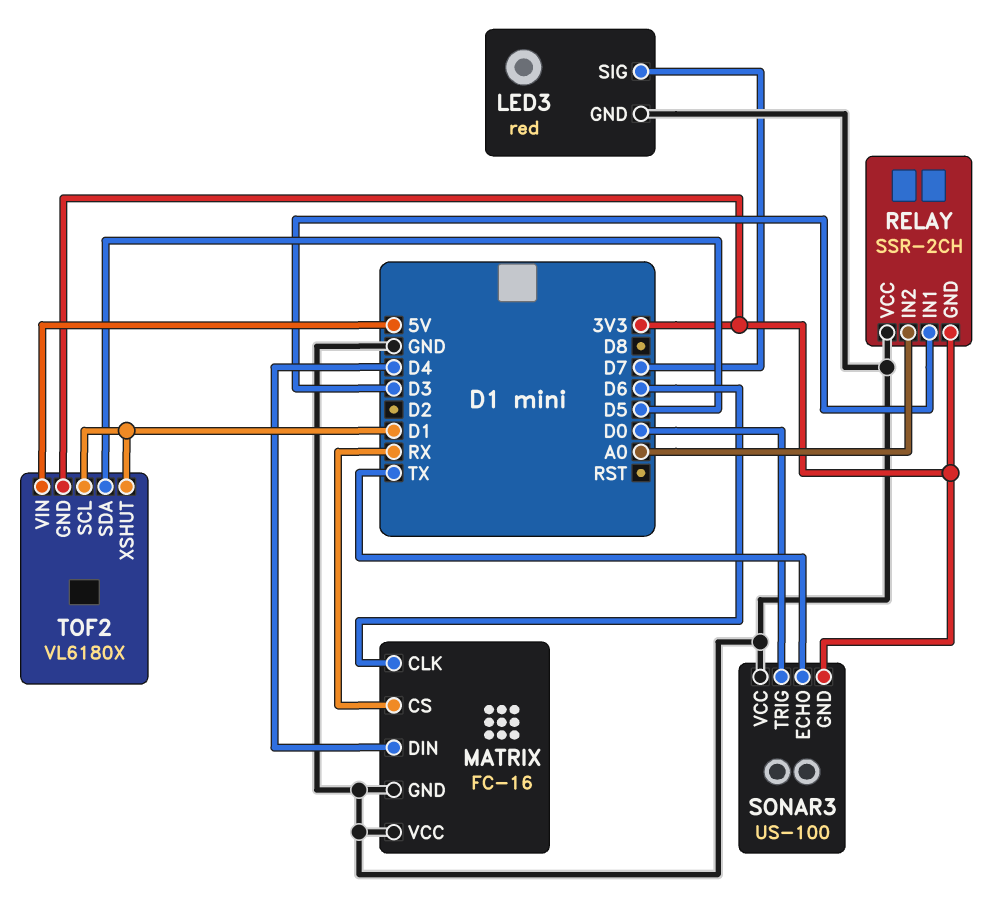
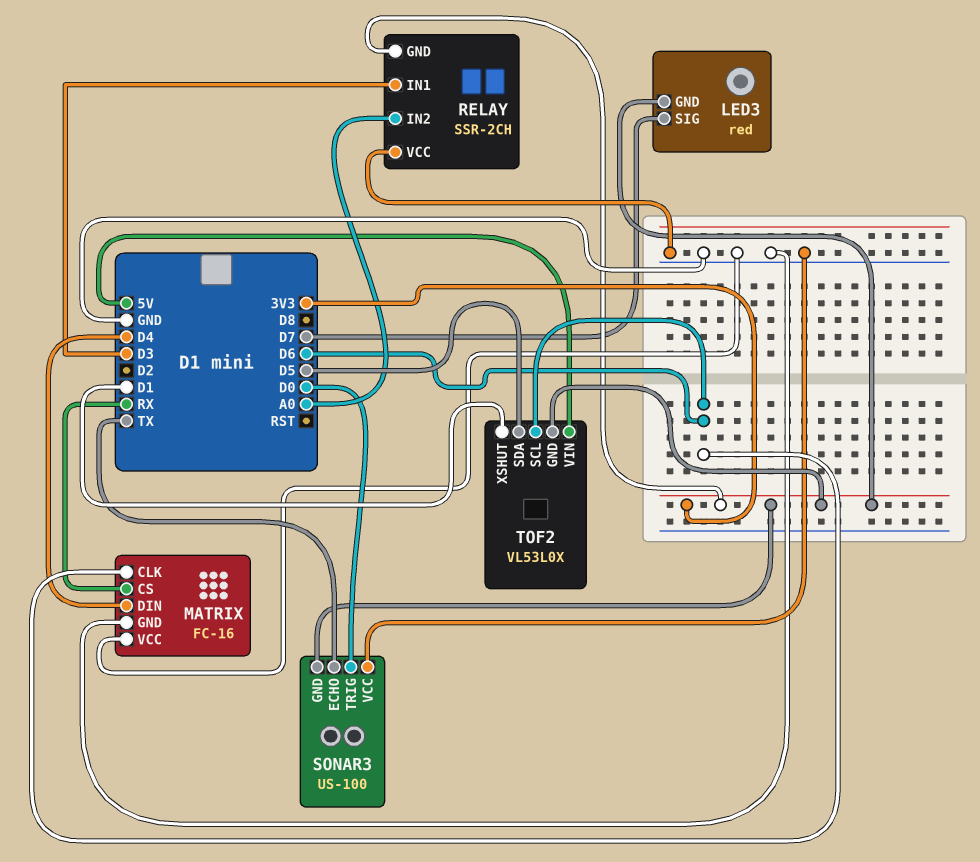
LED3 pin GND: GND -> 3V3
TOF2: VL6180X -> VL53L0X
TOF2 pin SCL: D1 -> D6

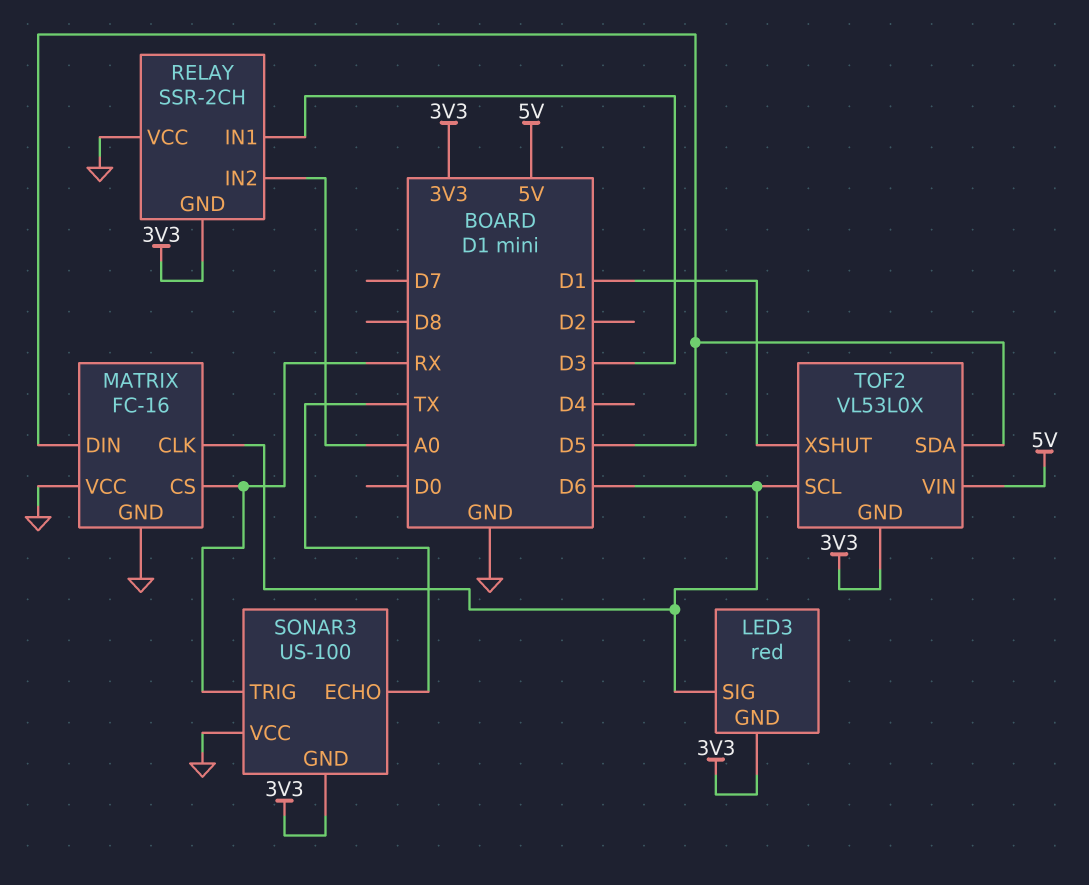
LED3 pin SIG: D7 -> D6
MATRIX pin DIN: D4 -> D5
SONAR3 pin TRIG: D0 -> RX

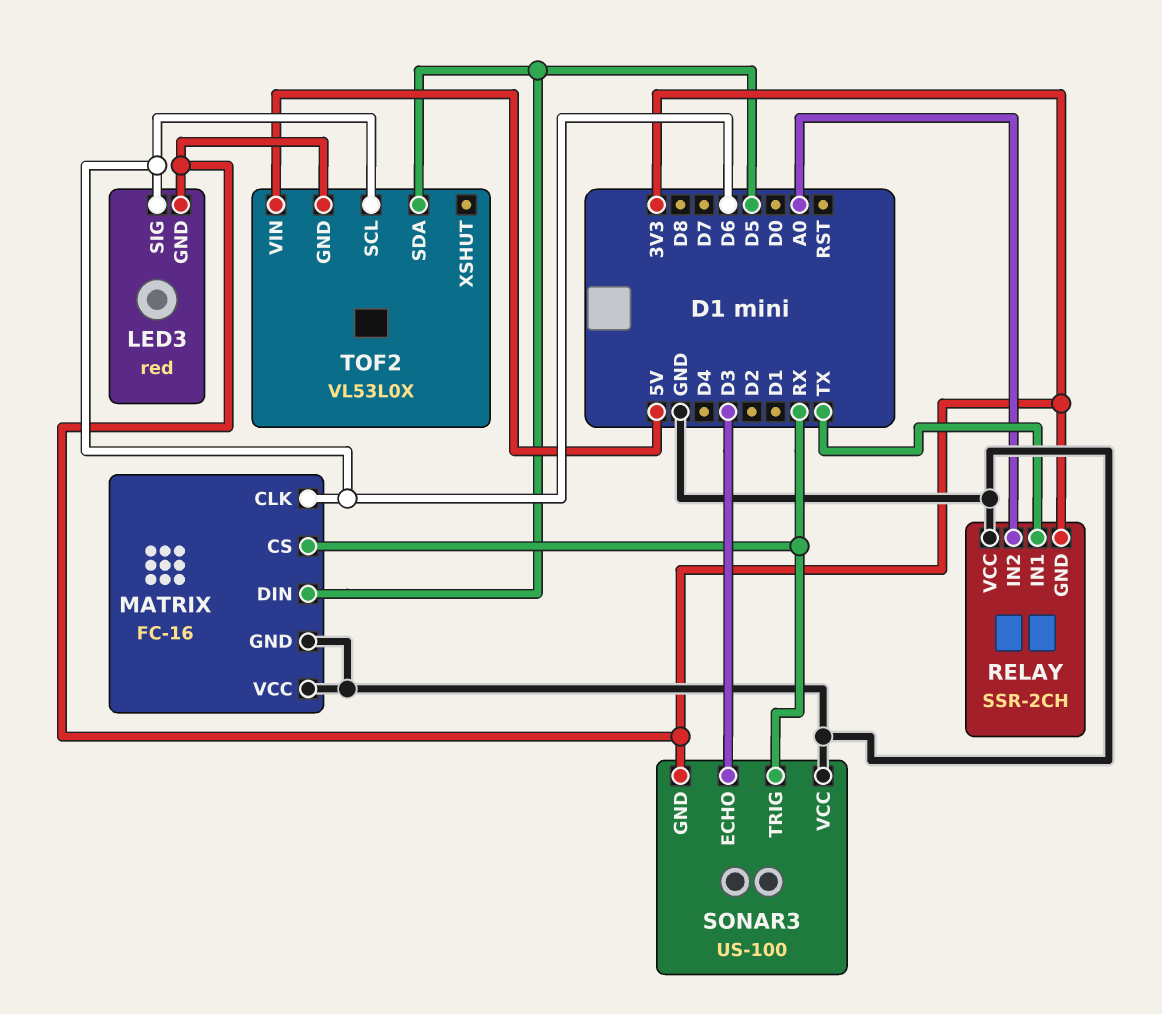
RELAY pin IN1: D3 -> TX
SONAR3 pin ECHO: TX -> D3
TOF2 pin XSHUT: D1 -> none

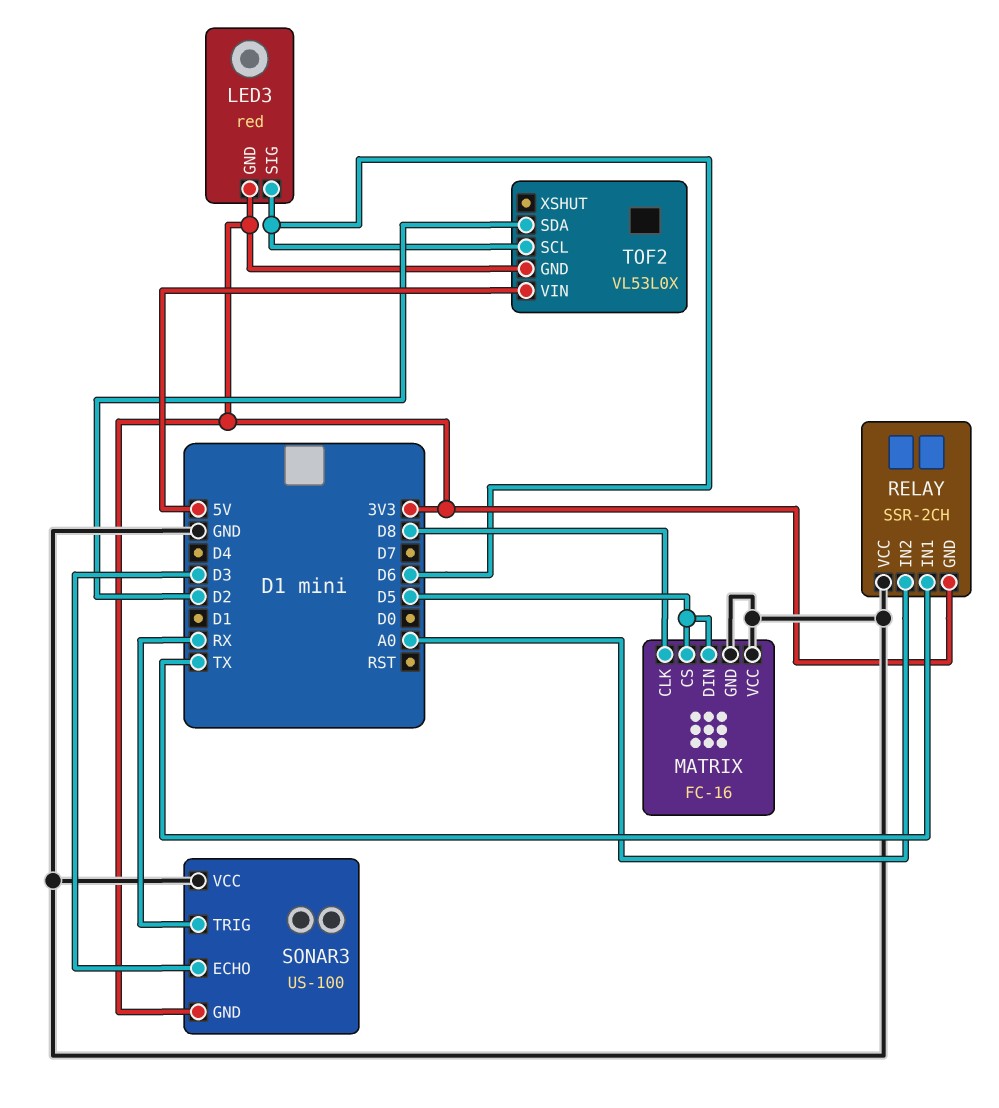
MATRIX pin CLK: D6 -> D8
MATRIX pin CS: RX -> D5
TOF2 pin SDA: D5 -> D2

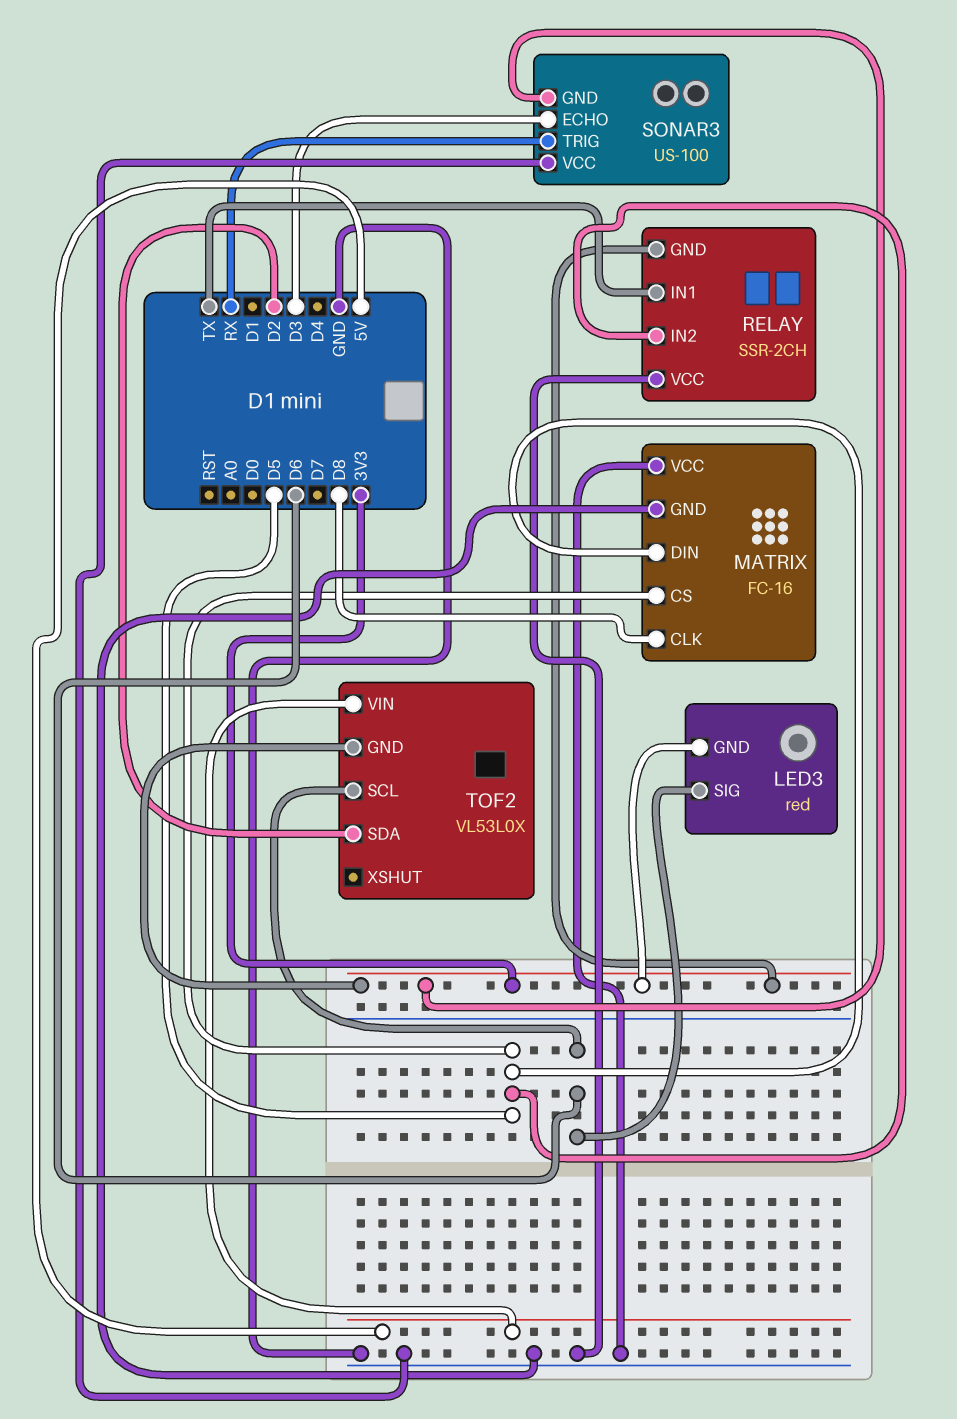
RELAY pin IN2: A0 -> D5

